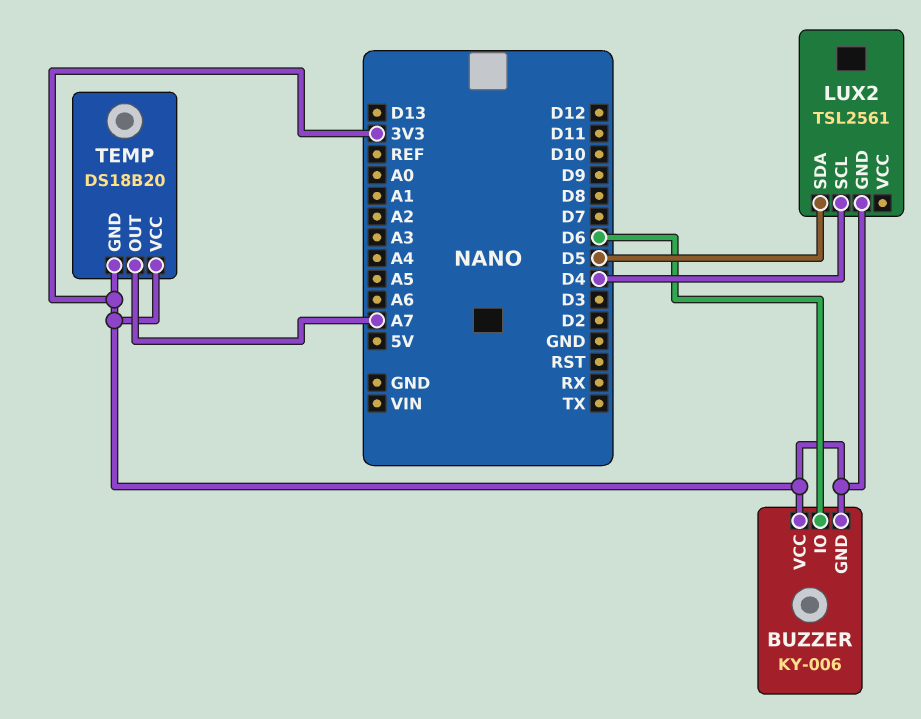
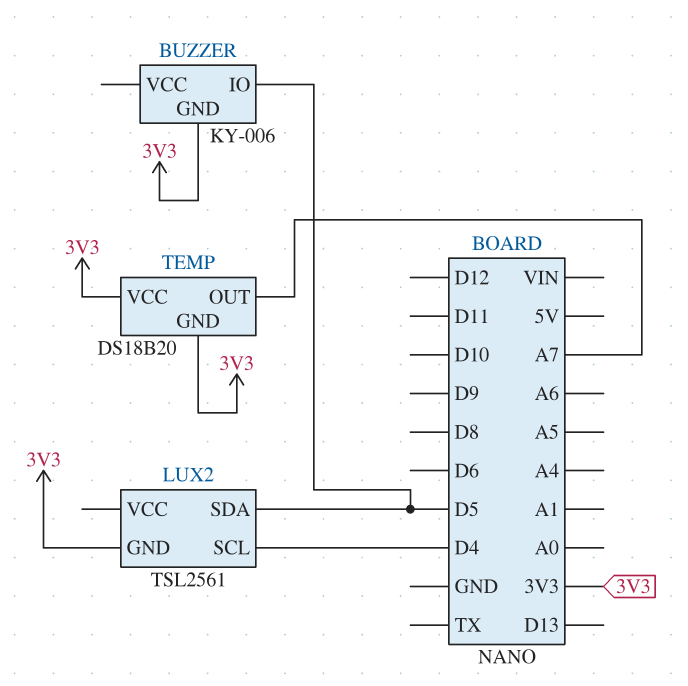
BUZZER pin IO: D6 -> D5
BUZZER pin VCC: 3V3 -> none

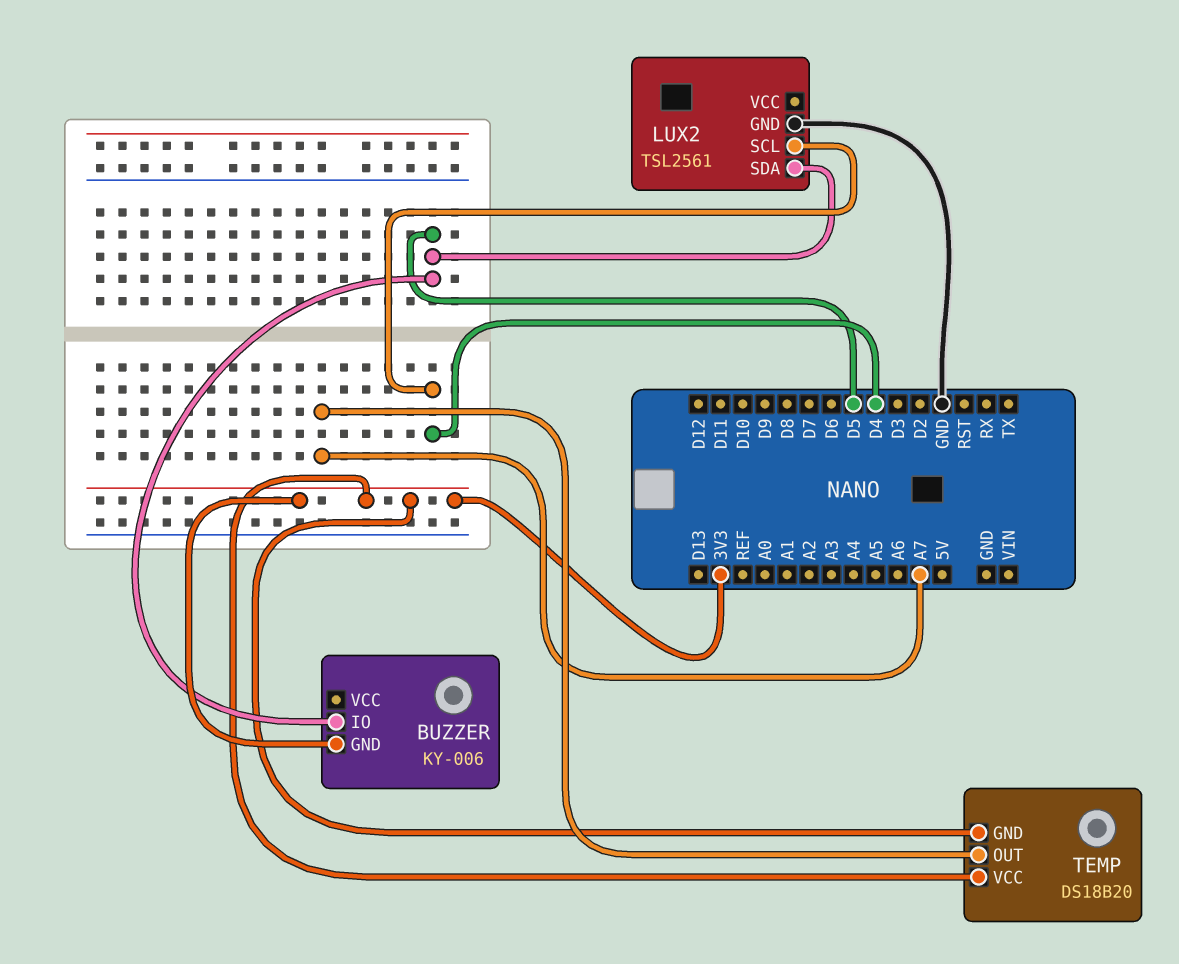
LUX2 pin GND: 3V3 -> GND

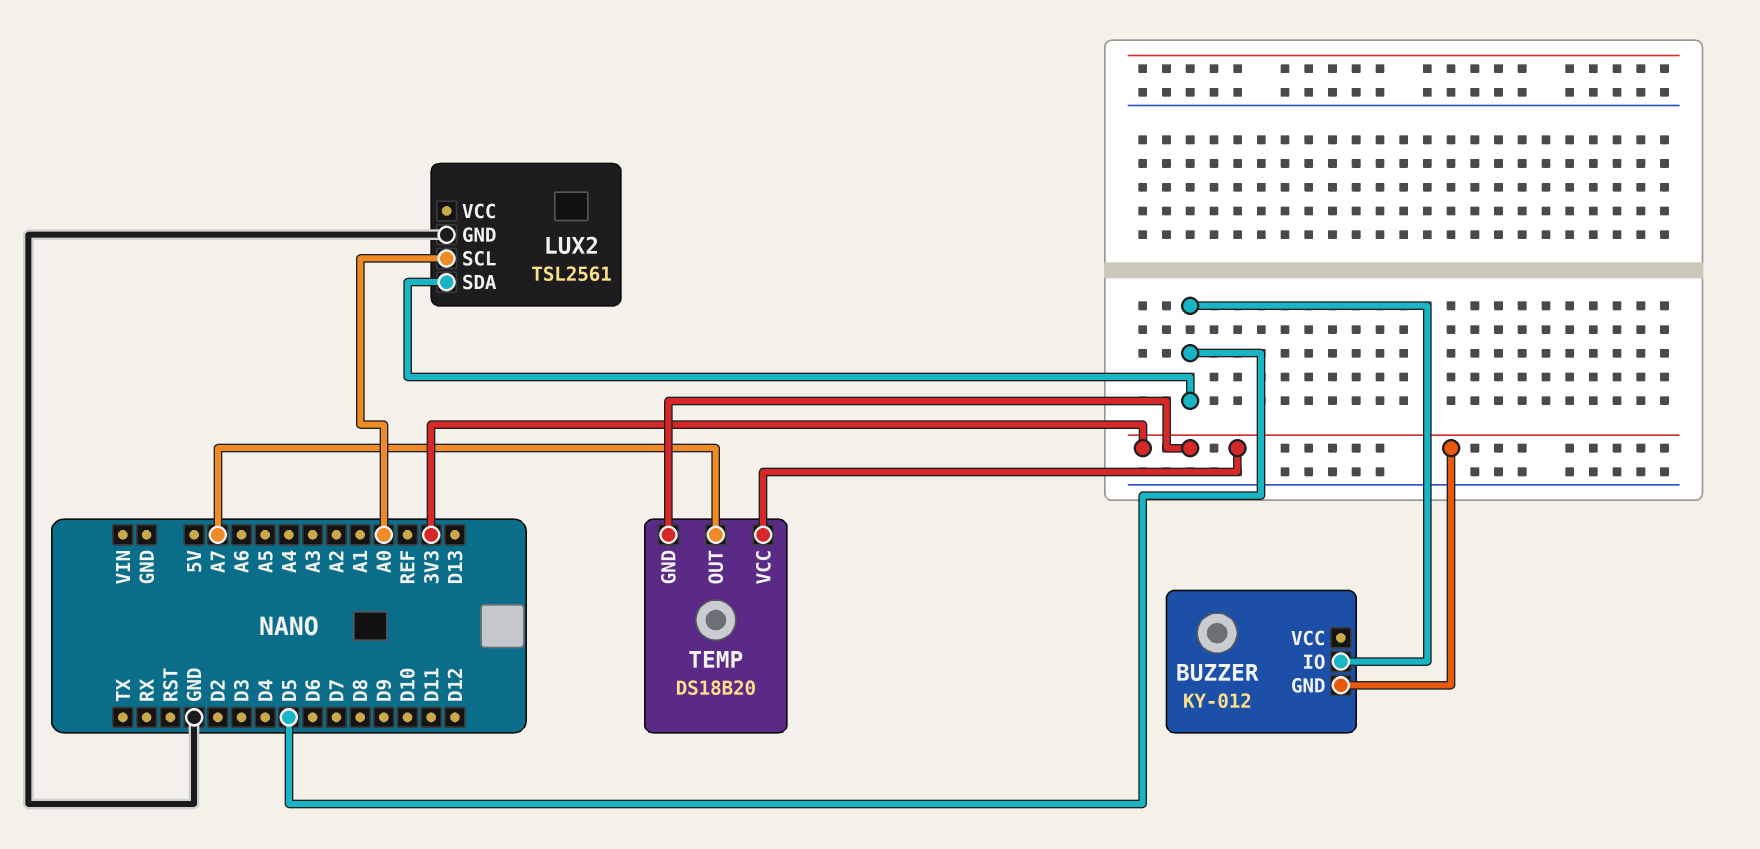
BUZZER: KY-006 -> KY-012
LUX2 pin SCL: D4 -> A0

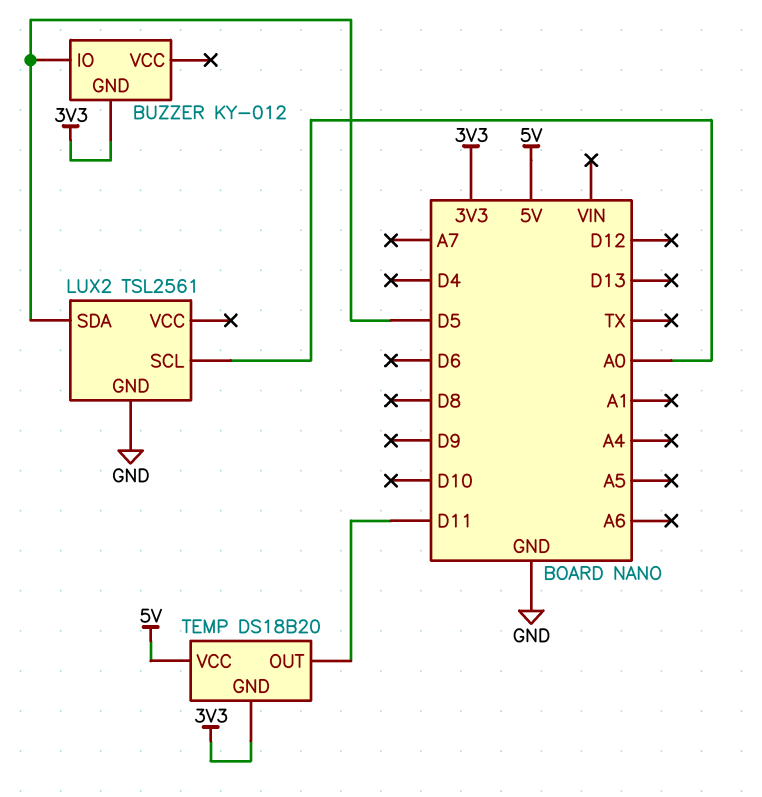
TEMP pin OUT: A7 -> D11
TEMP pin VCC: 3V3 -> 5V

